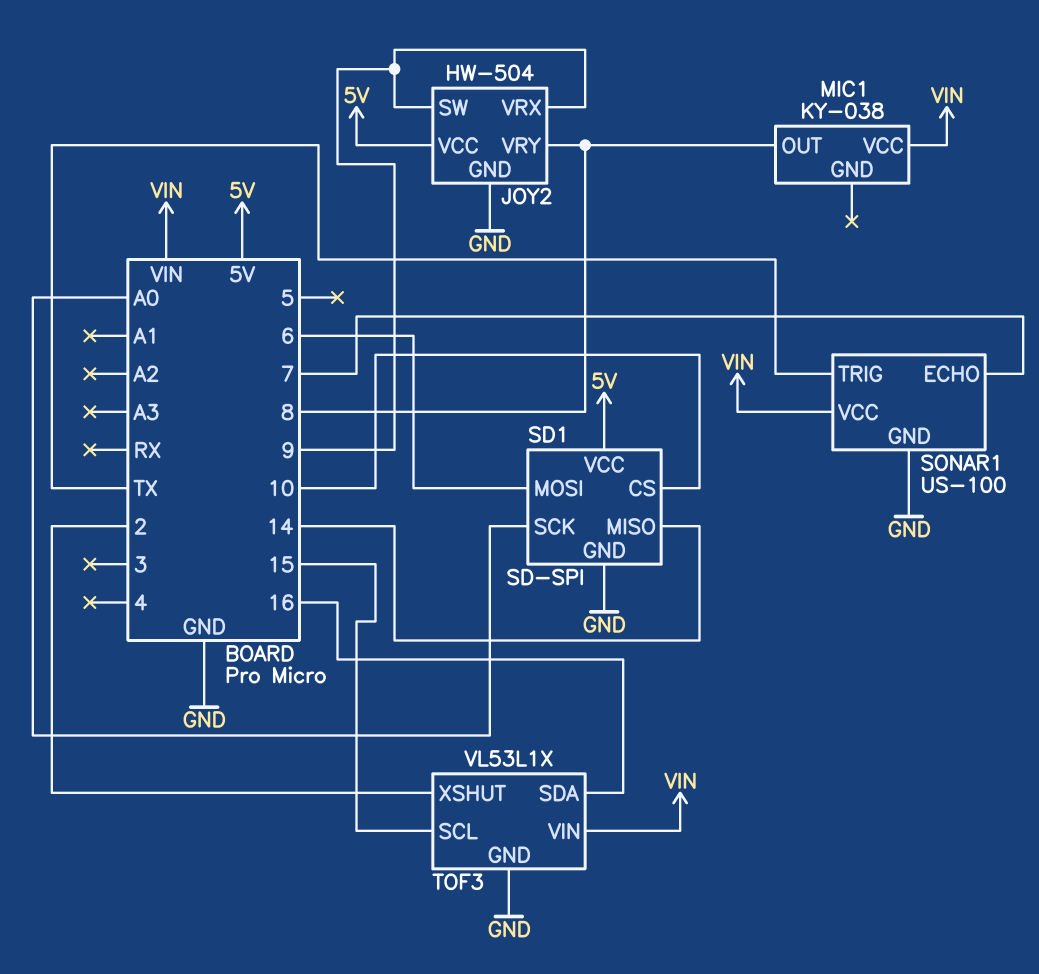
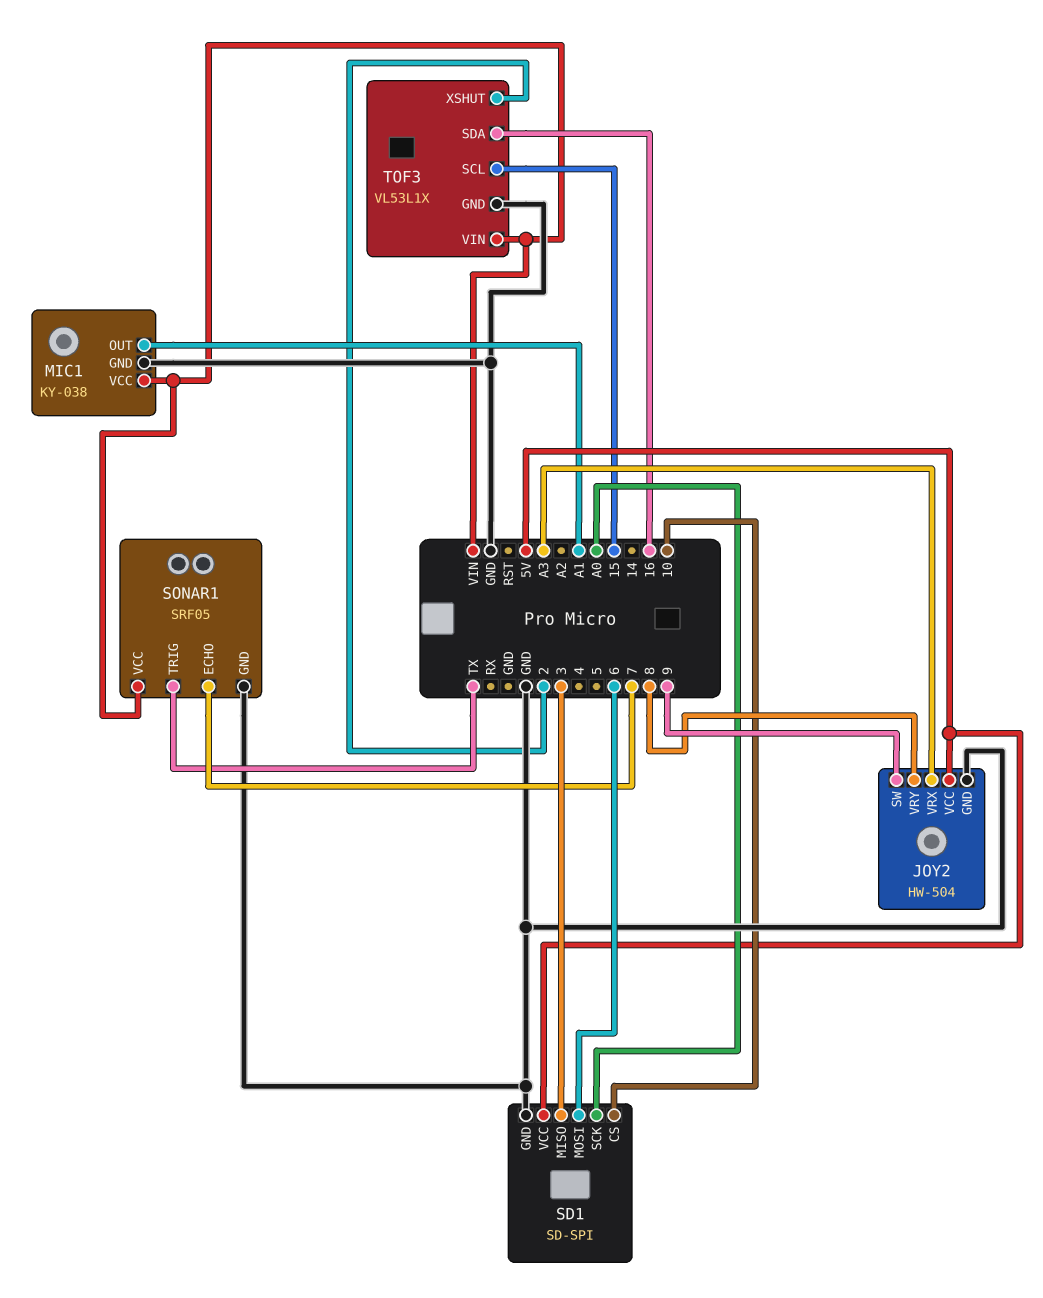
JOY2 pin VRX: 9 -> A3
MIC1 pin GND: none -> GND
MIC1 pin OUT: 8 -> A1
SD1 pin MISO: 14 -> 3
SONAR1: US-100 -> SRF05

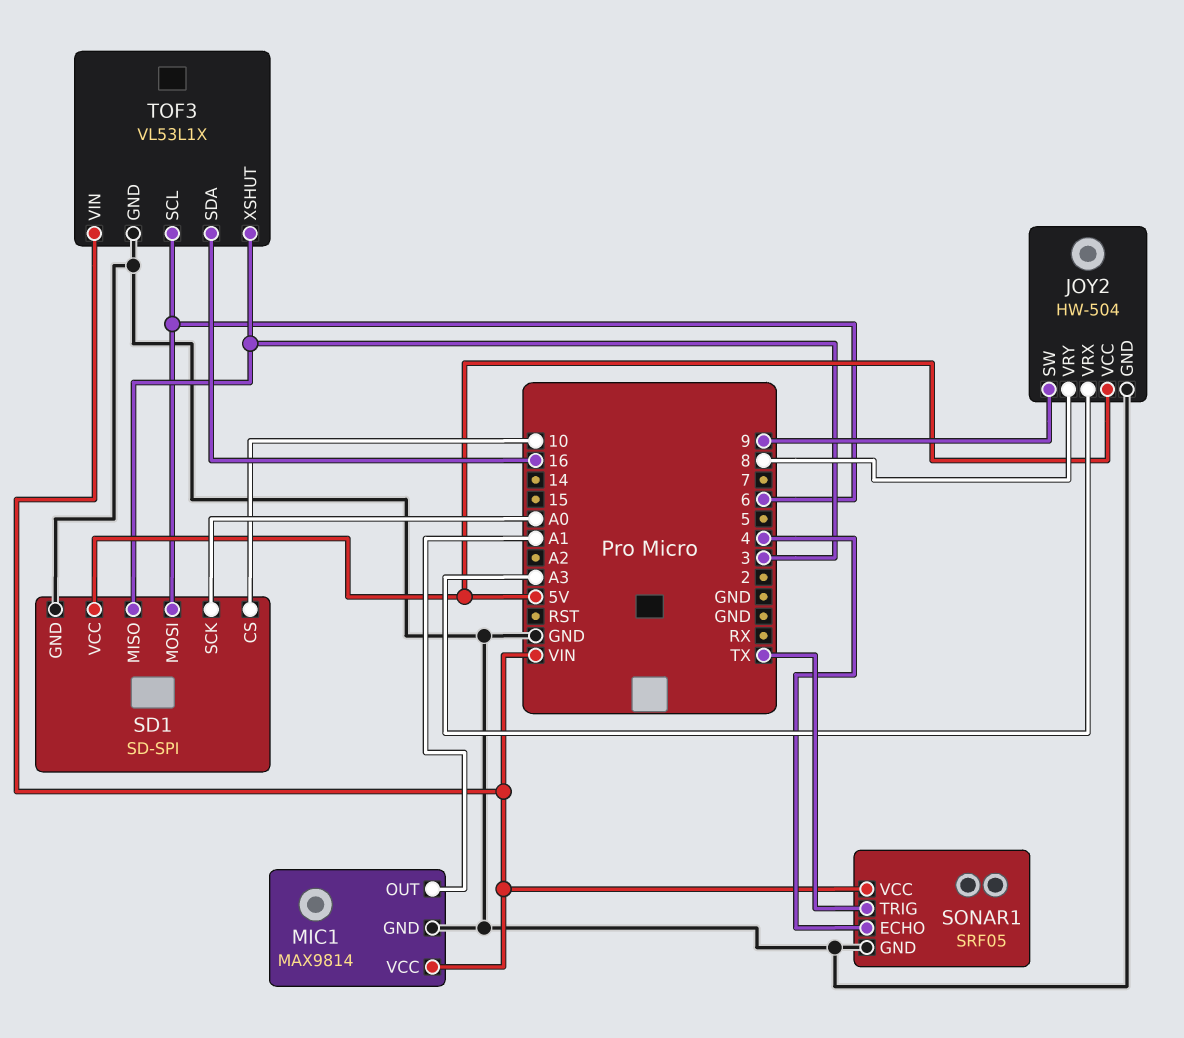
MIC1: KY-038 -> MAX9814
SONAR1 pin ECHO: 7 -> 4
TOF3 pin SCL: 15 -> 6
TOF3 pin XSHUT: 2 -> 3

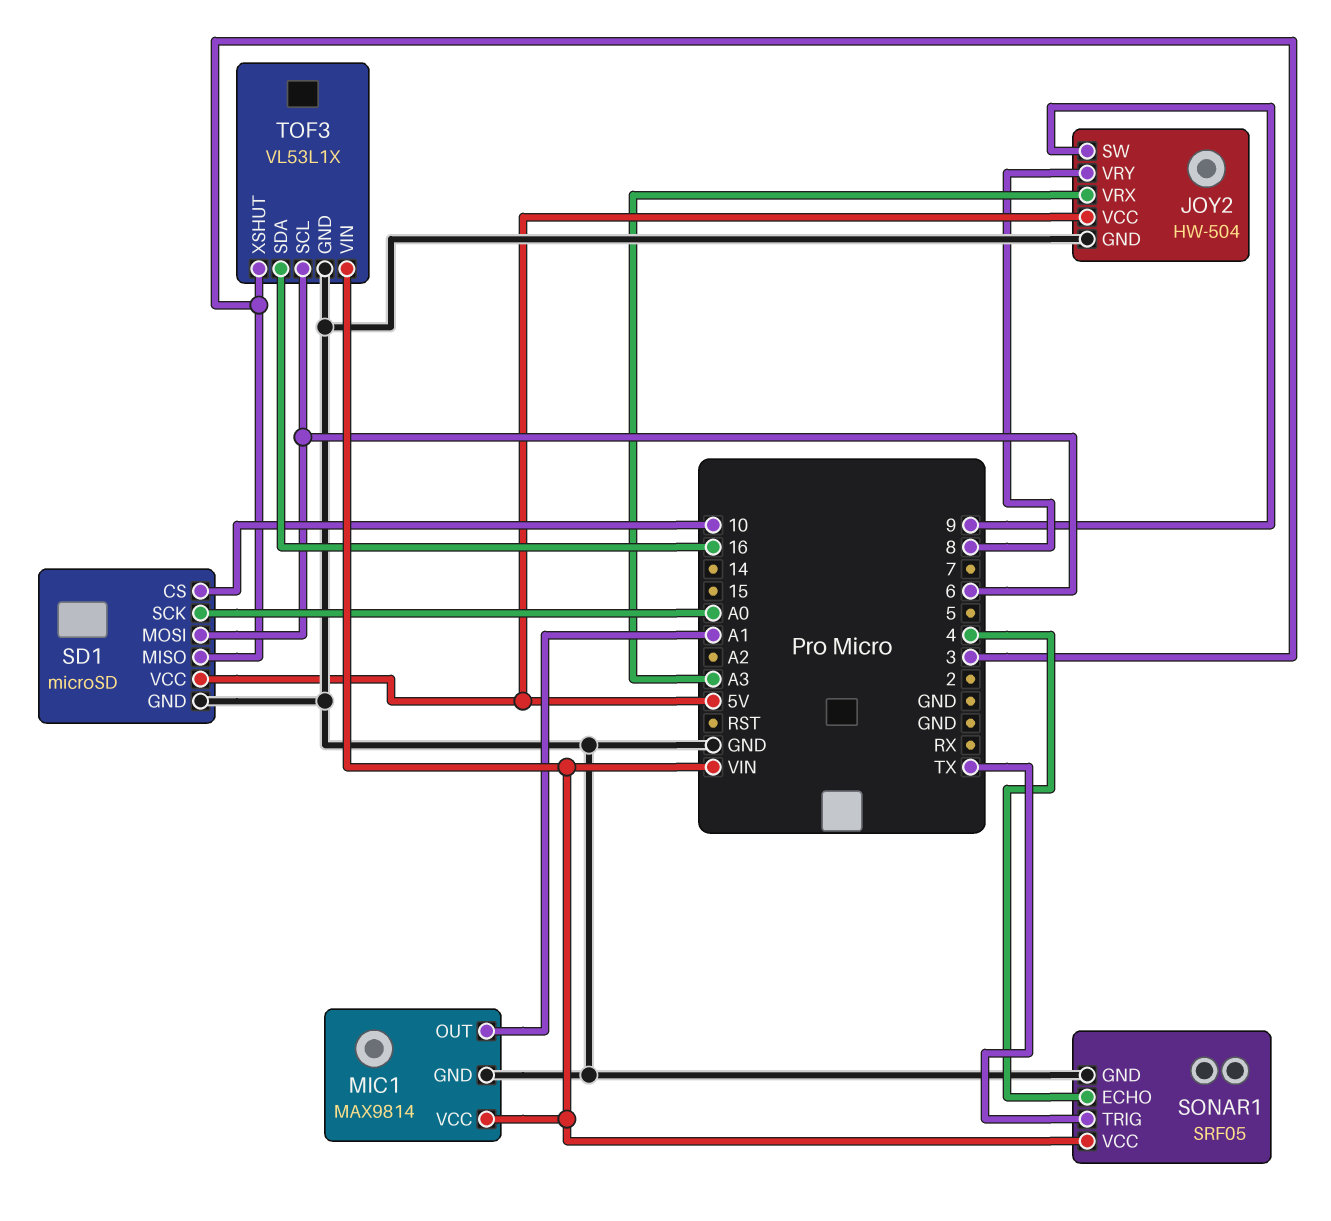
SD1: SD-SPI -> microSD

